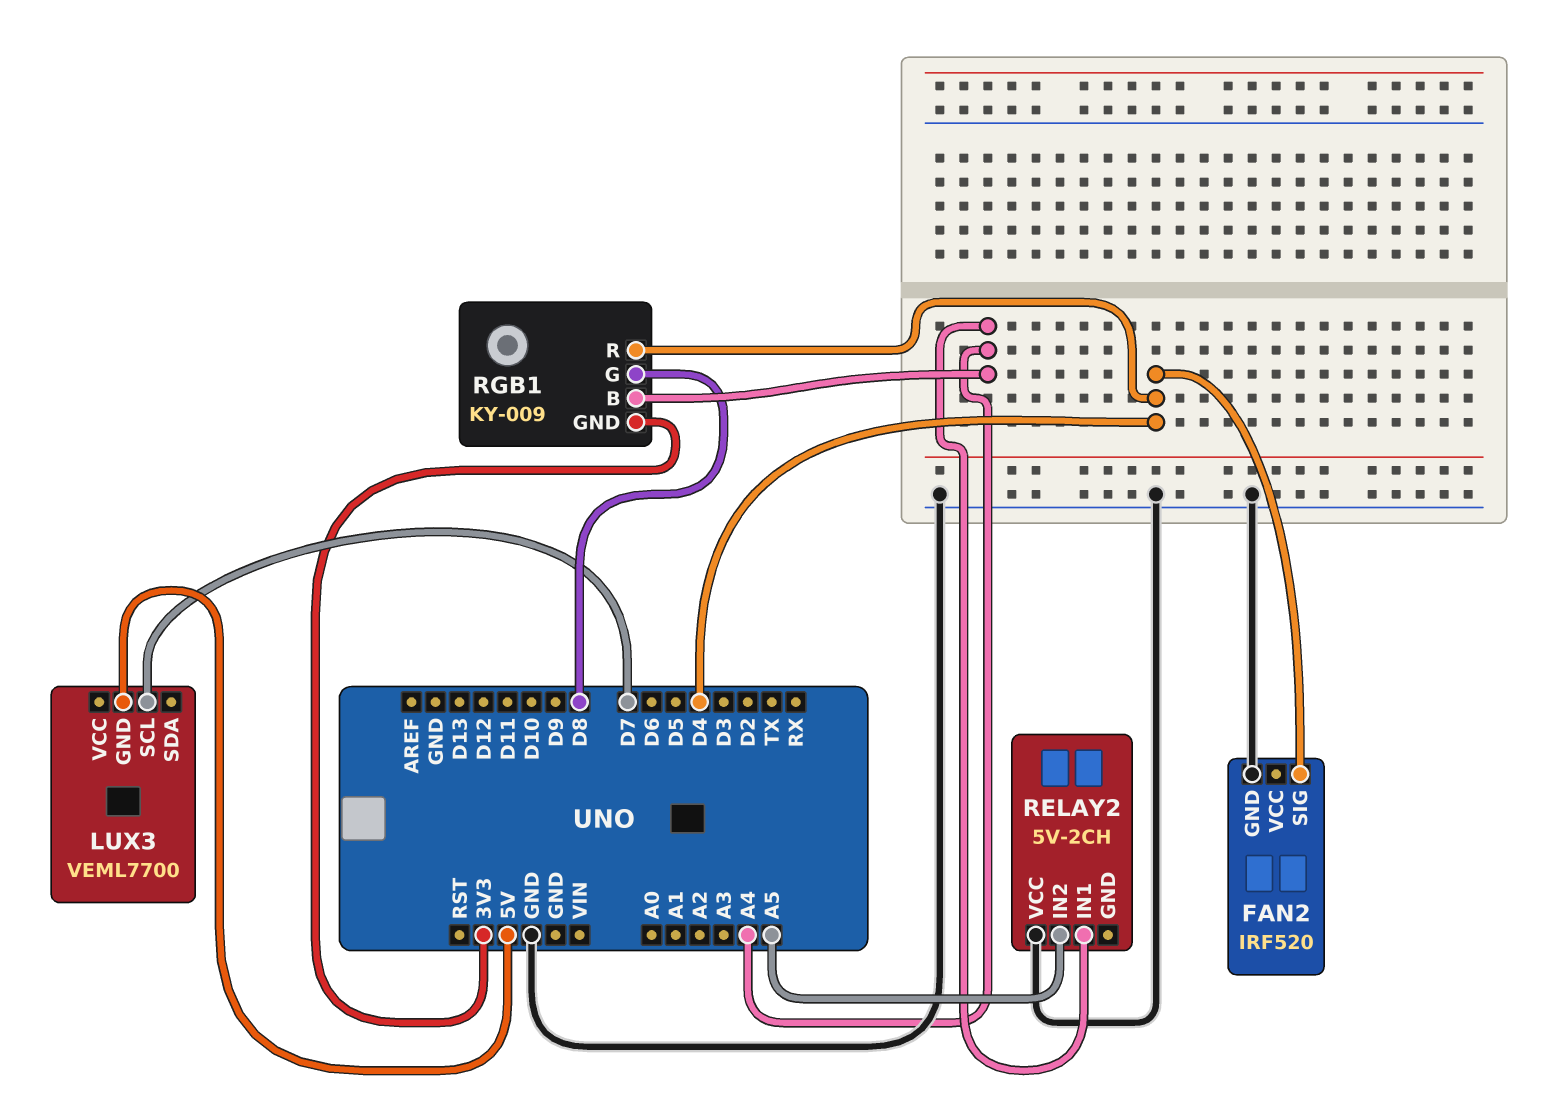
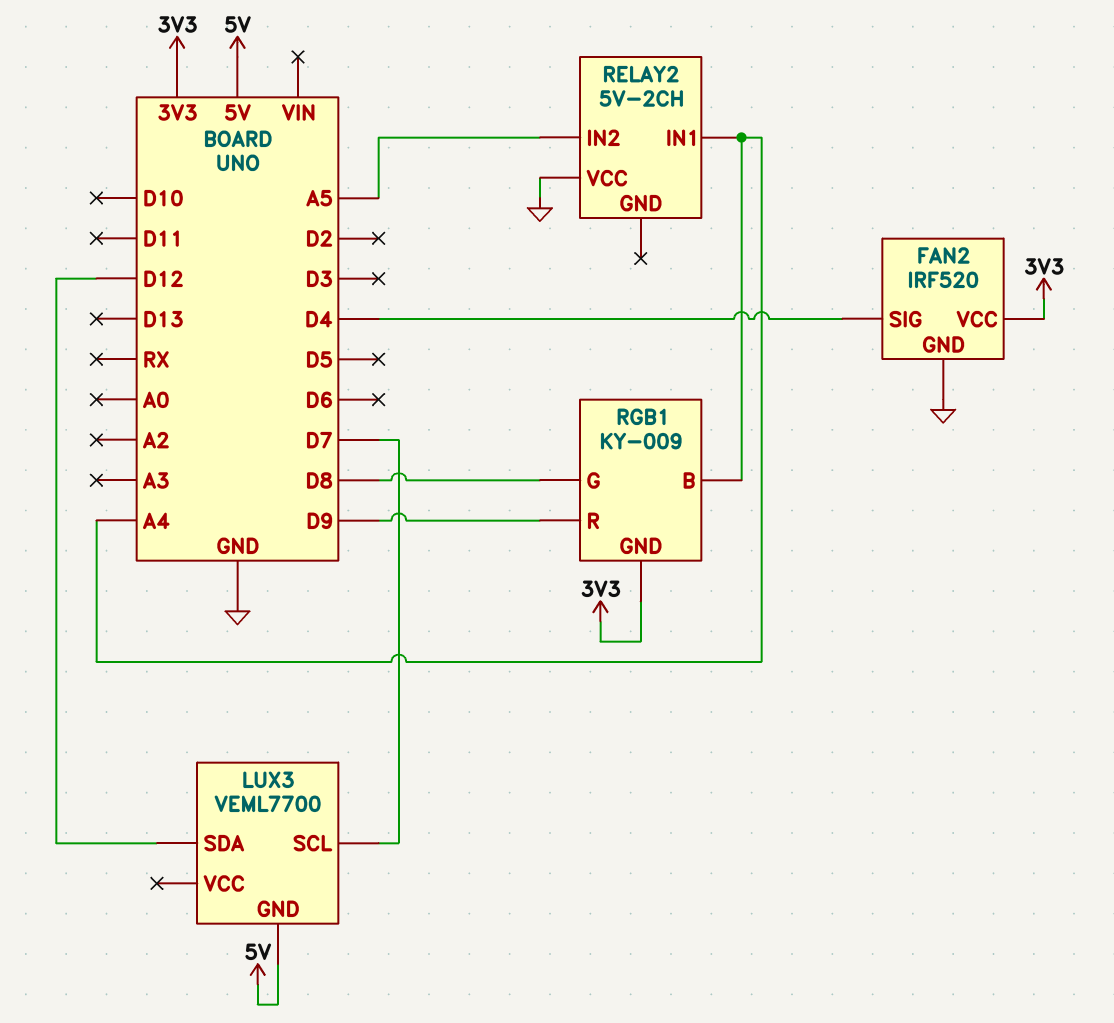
FAN2 pin VCC: none -> 3V3
LUX3 pin SDA: none -> D12
RGB1 pin R: D4 -> D9

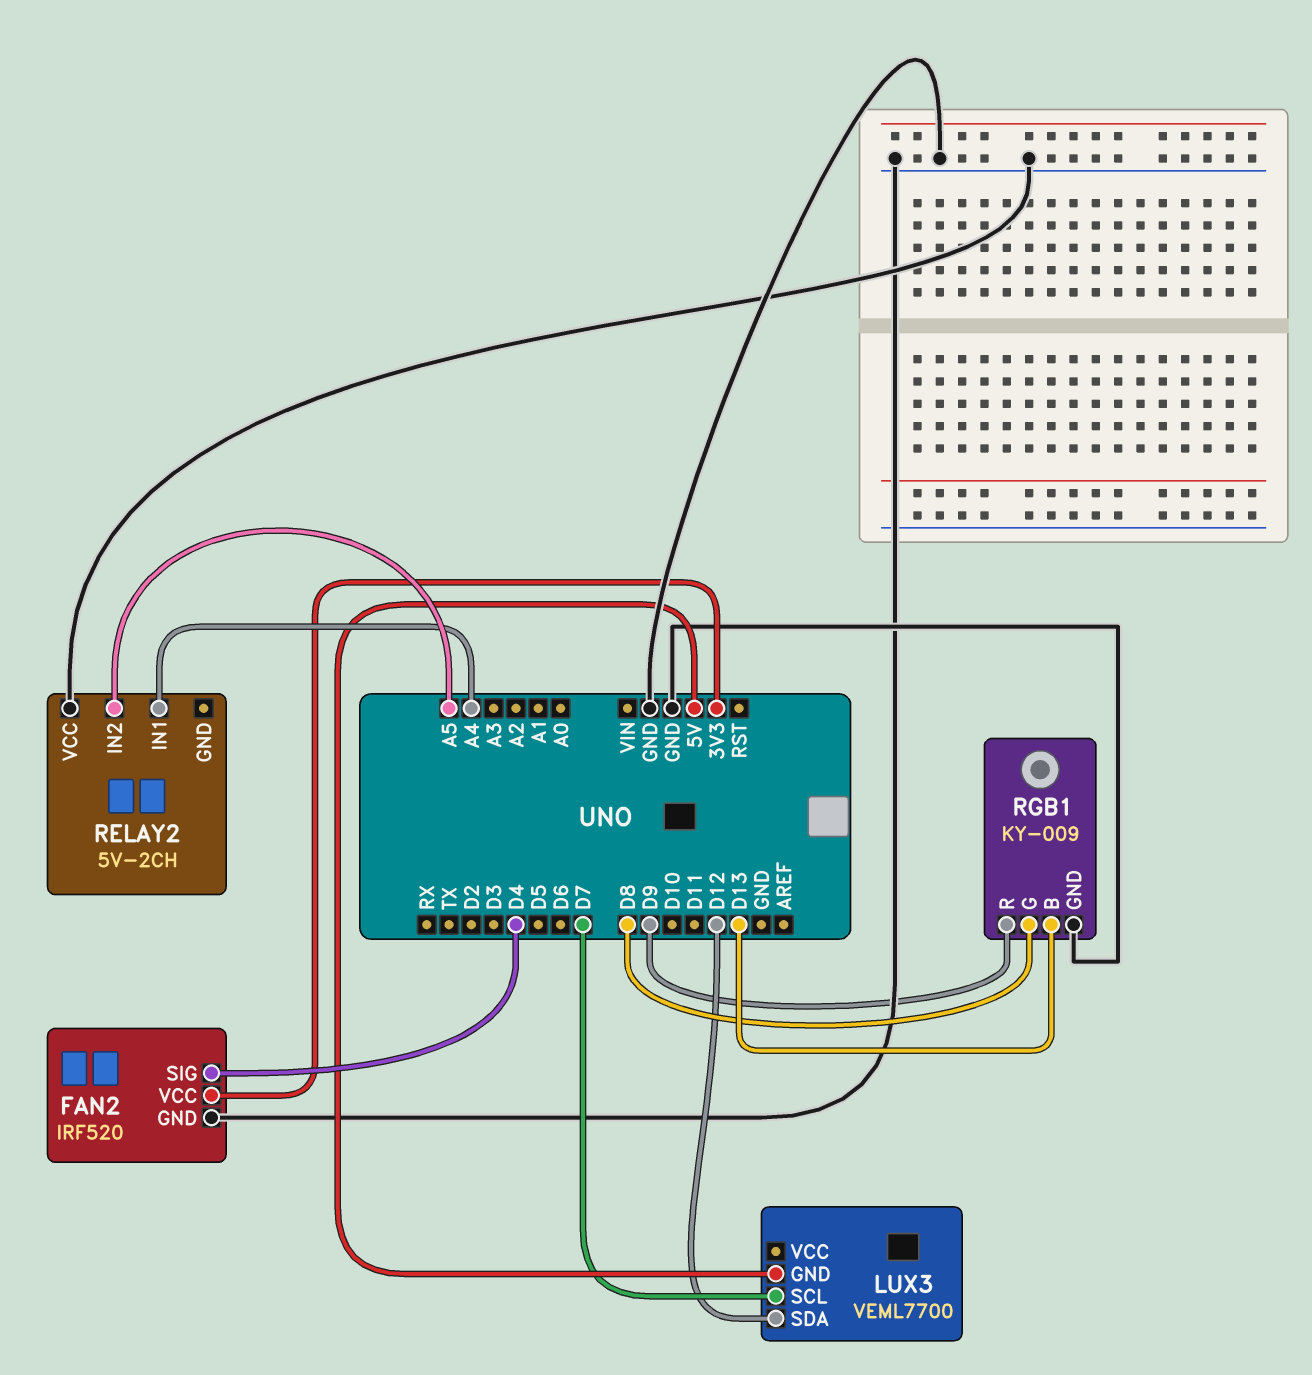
RGB1 pin B: A4 -> D13
RGB1 pin GND: 3V3 -> GND

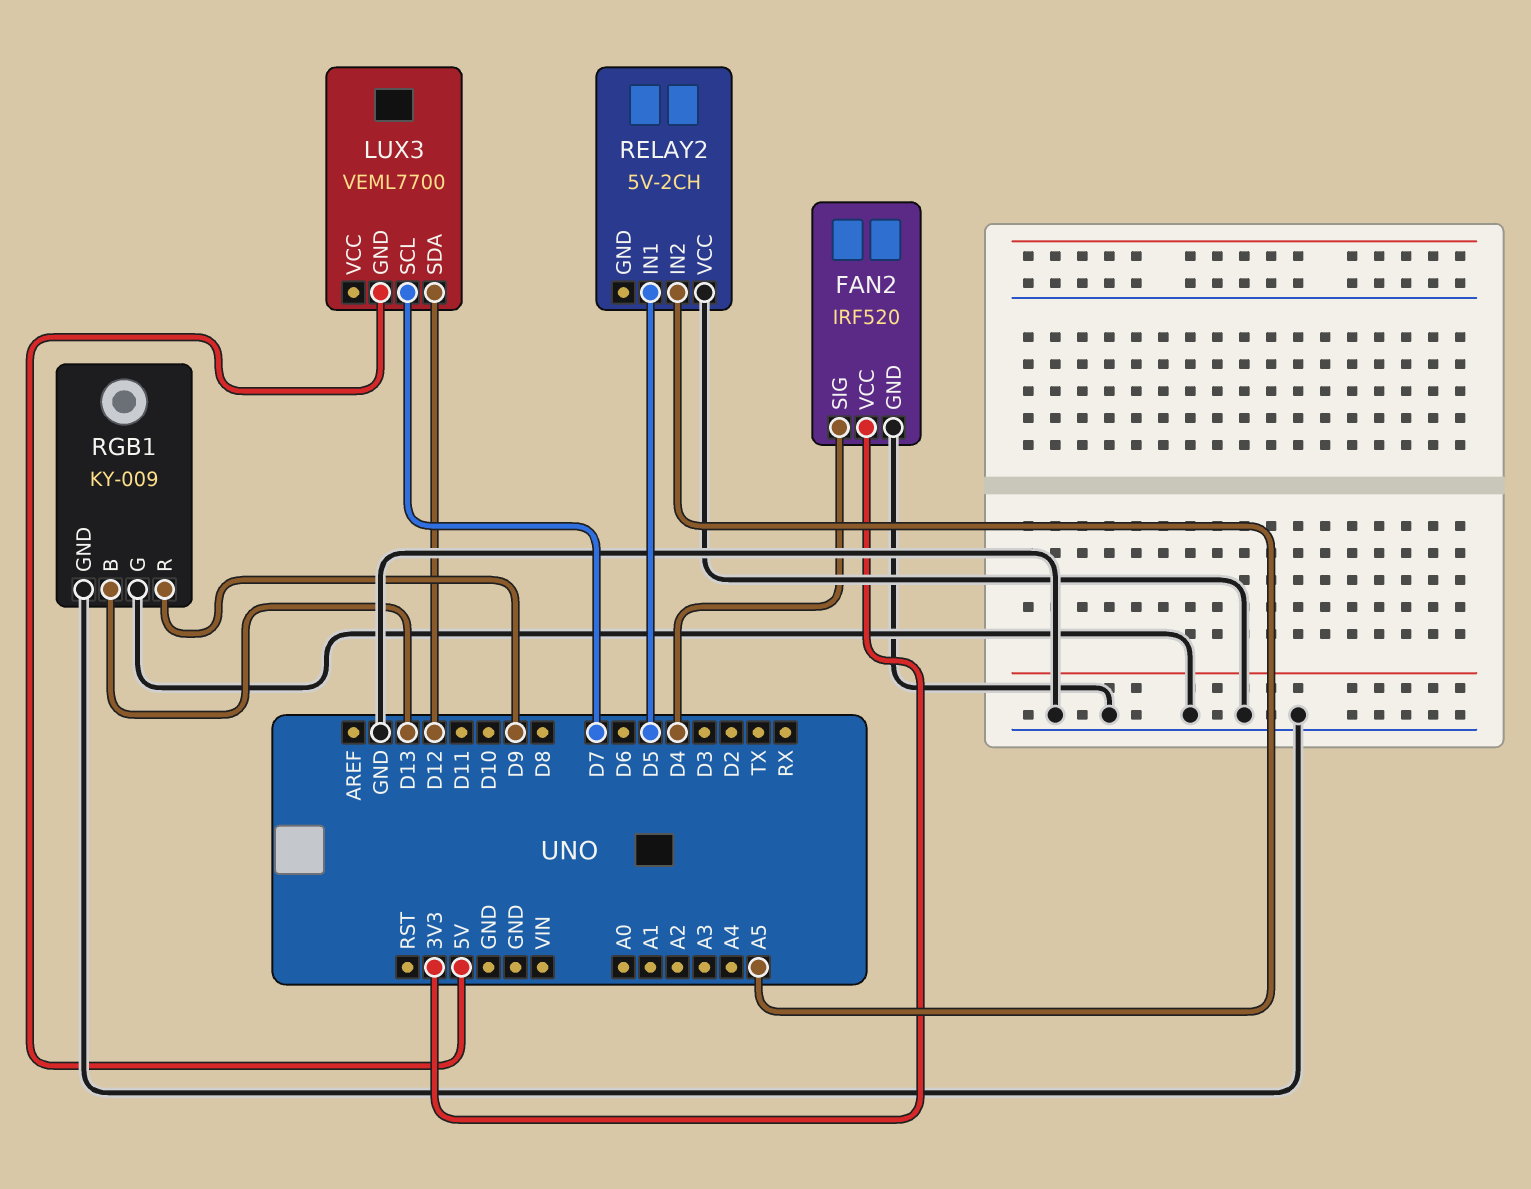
RELAY2 pin IN1: A4 -> D5
RGB1 pin G: D8 -> GND

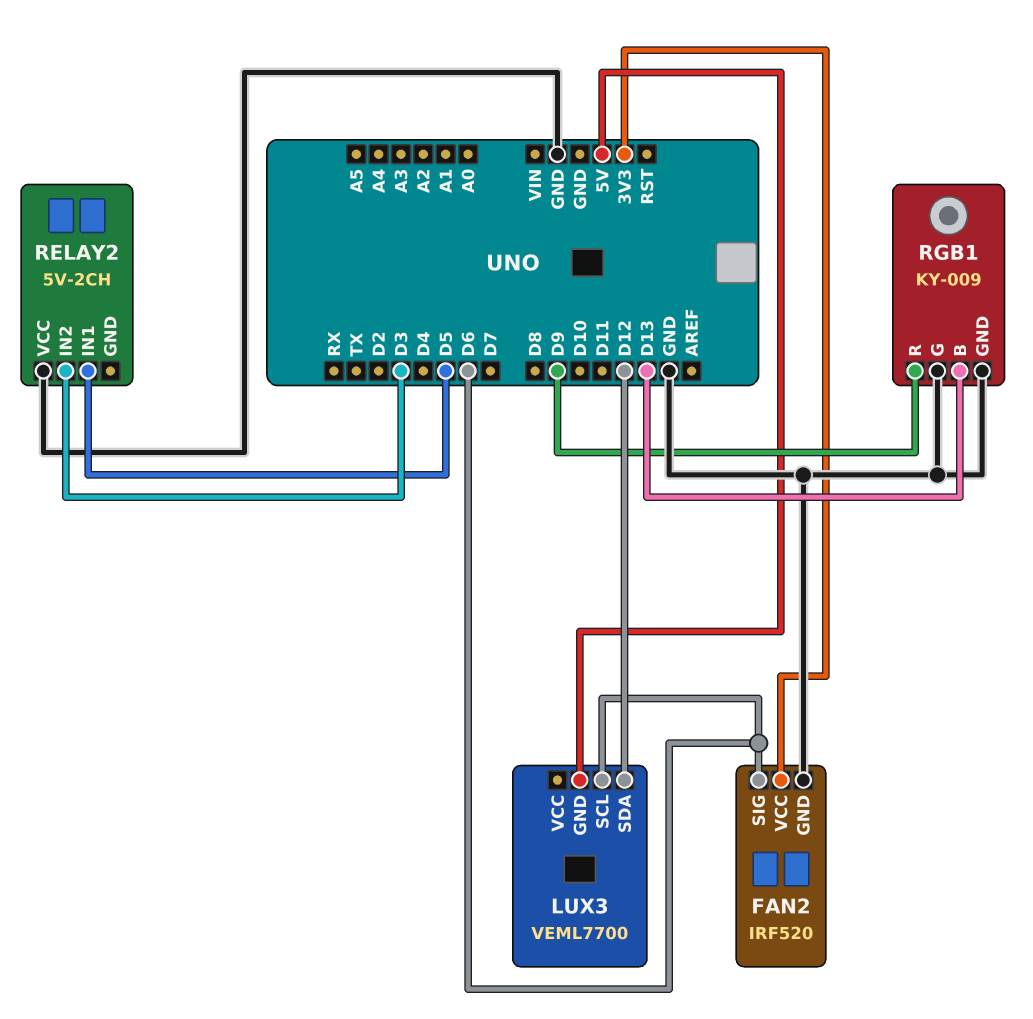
FAN2 pin SIG: D4 -> D6
LUX3 pin SCL: D7 -> D6
RELAY2 pin IN2: A5 -> D3

